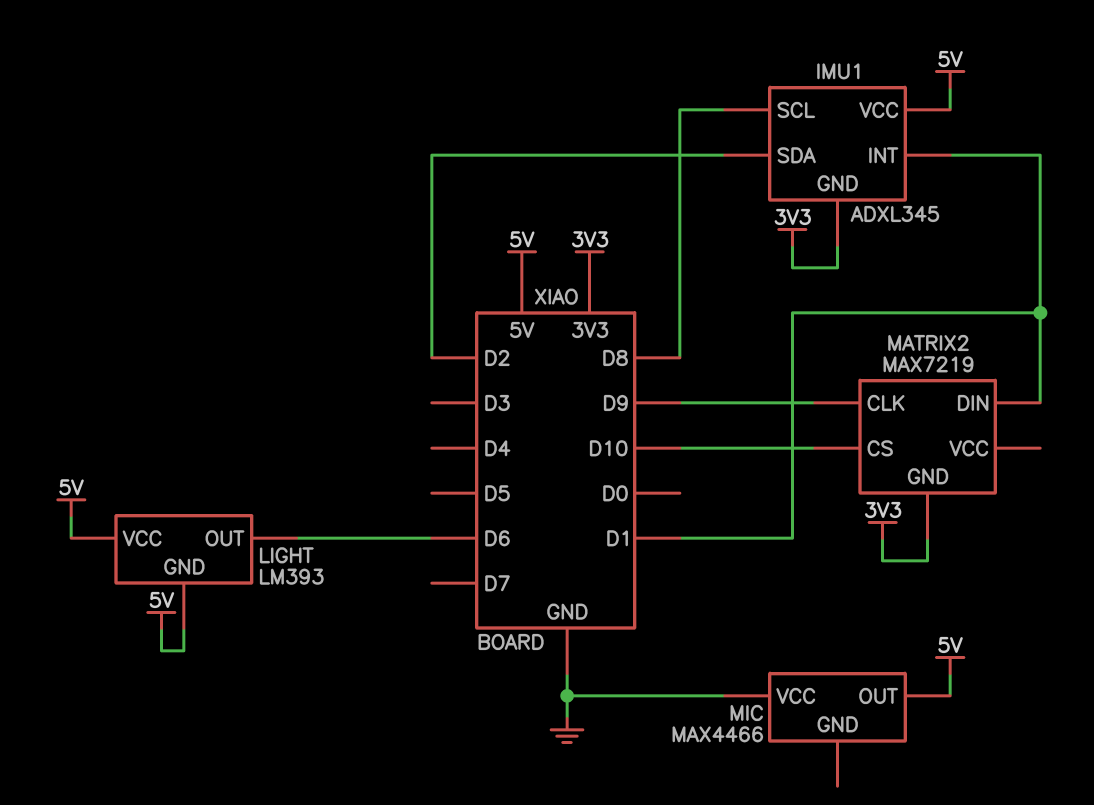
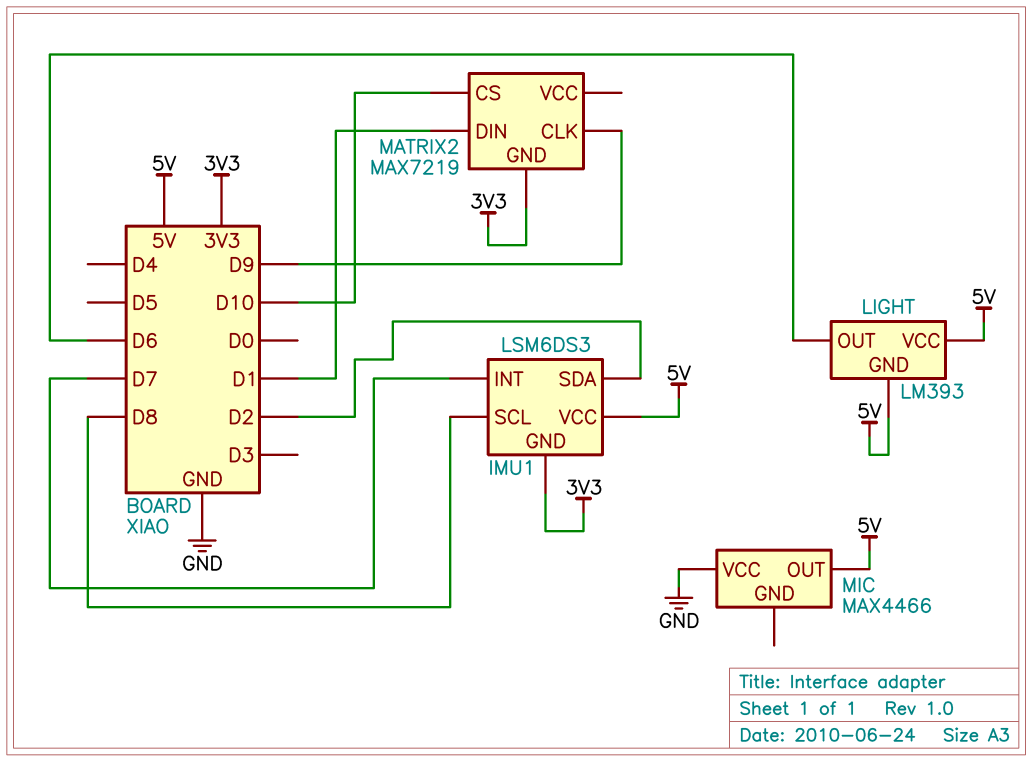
IMU1: ADXL345 -> LSM6DS3
IMU1 pin INT: D1 -> D7

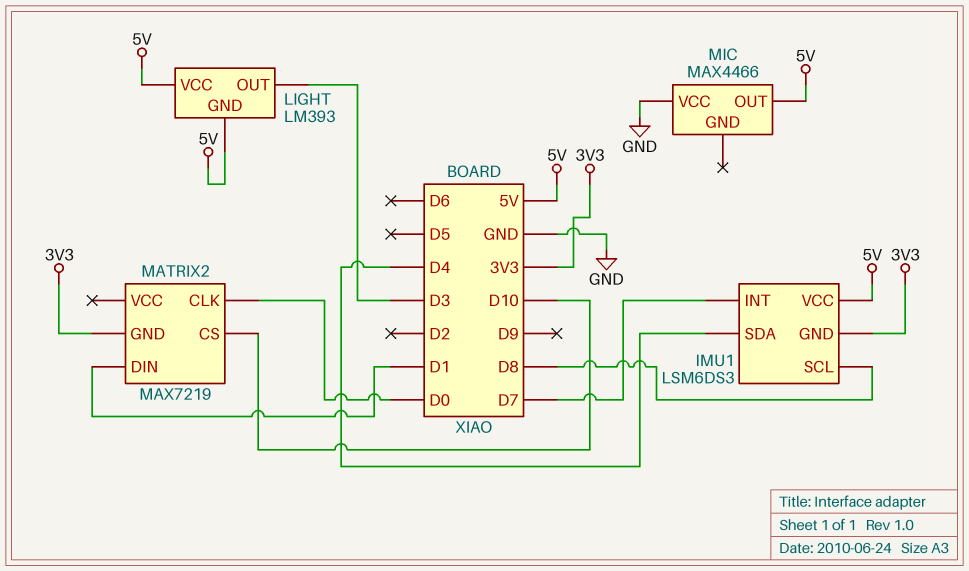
IMU1 pin SDA: D2 -> D4
LIGHT pin OUT: D6 -> D3
MATRIX2 pin CLK: D9 -> D0

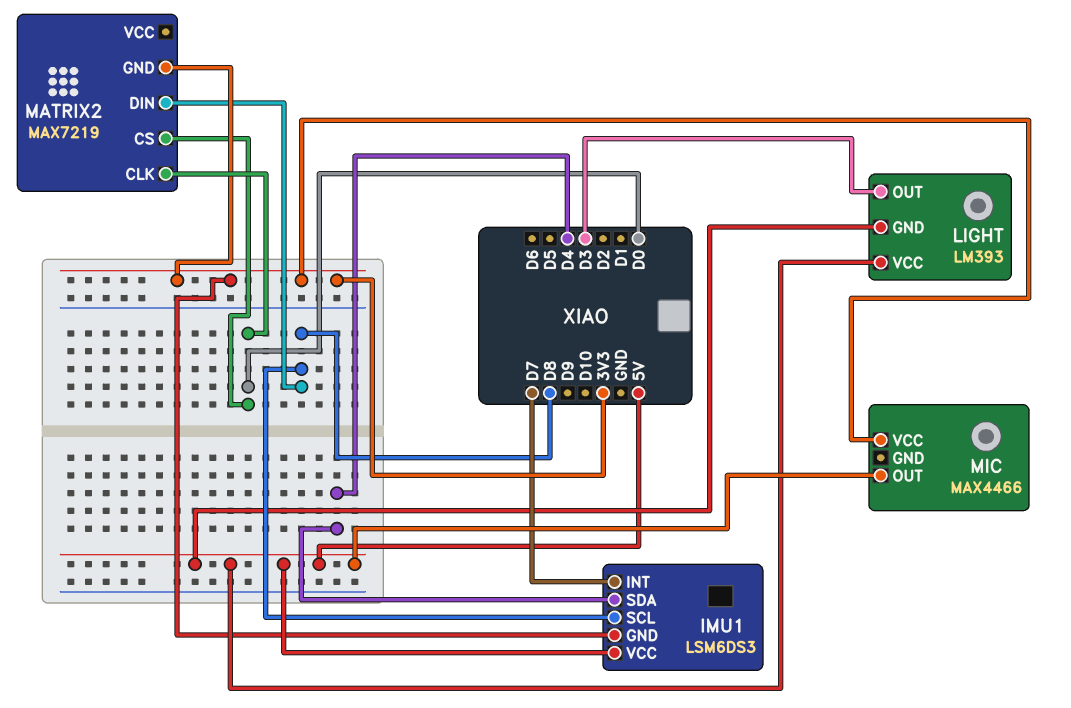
MATRIX2 pin CS: D10 -> D0
MATRIX2 pin DIN: D1 -> D8
MIC pin VCC: GND -> 3V3

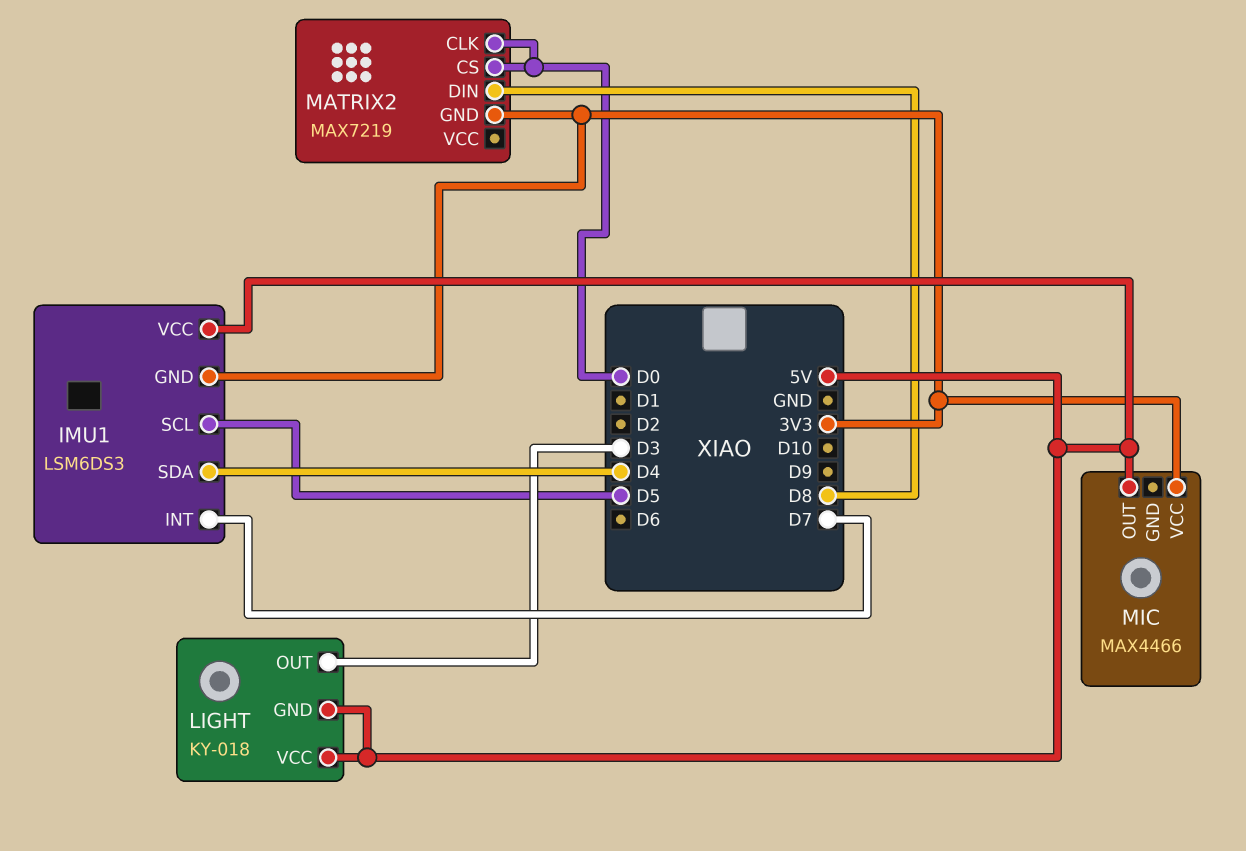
IMU1 pin SCL: D8 -> D5
LIGHT: LM393 -> KY-018

